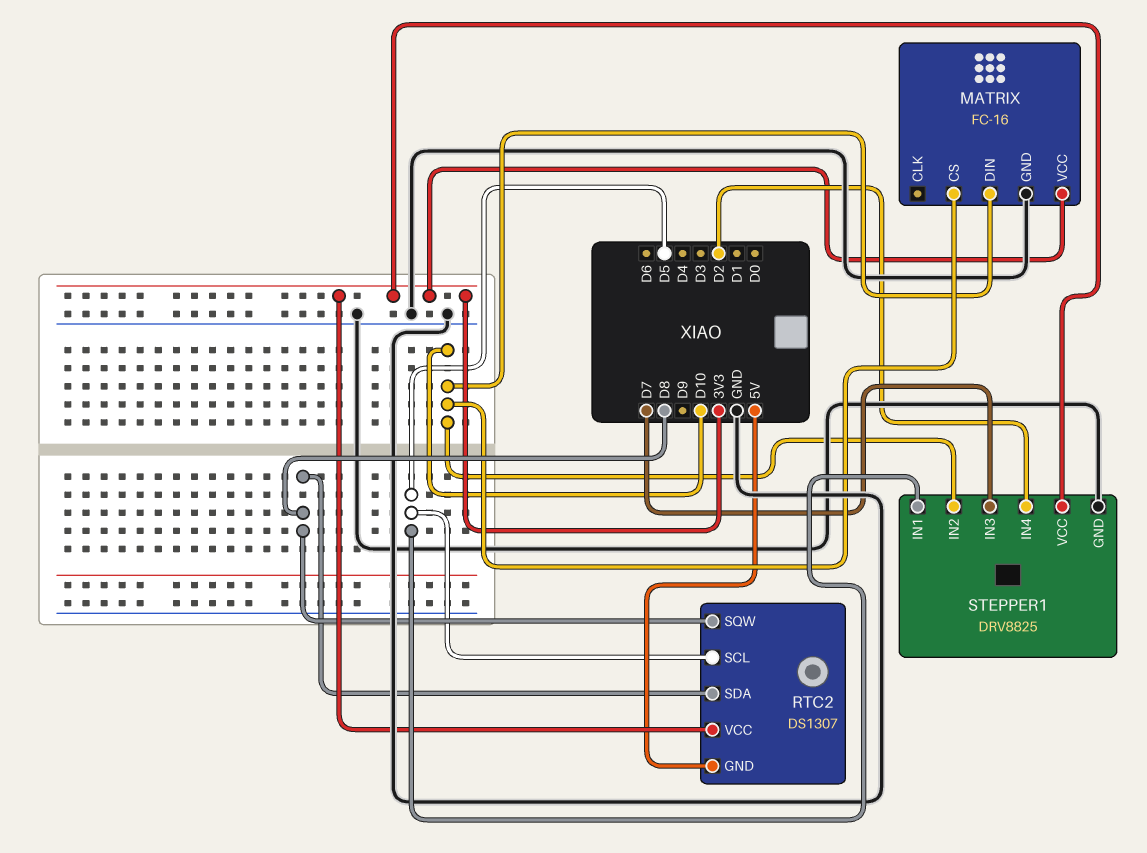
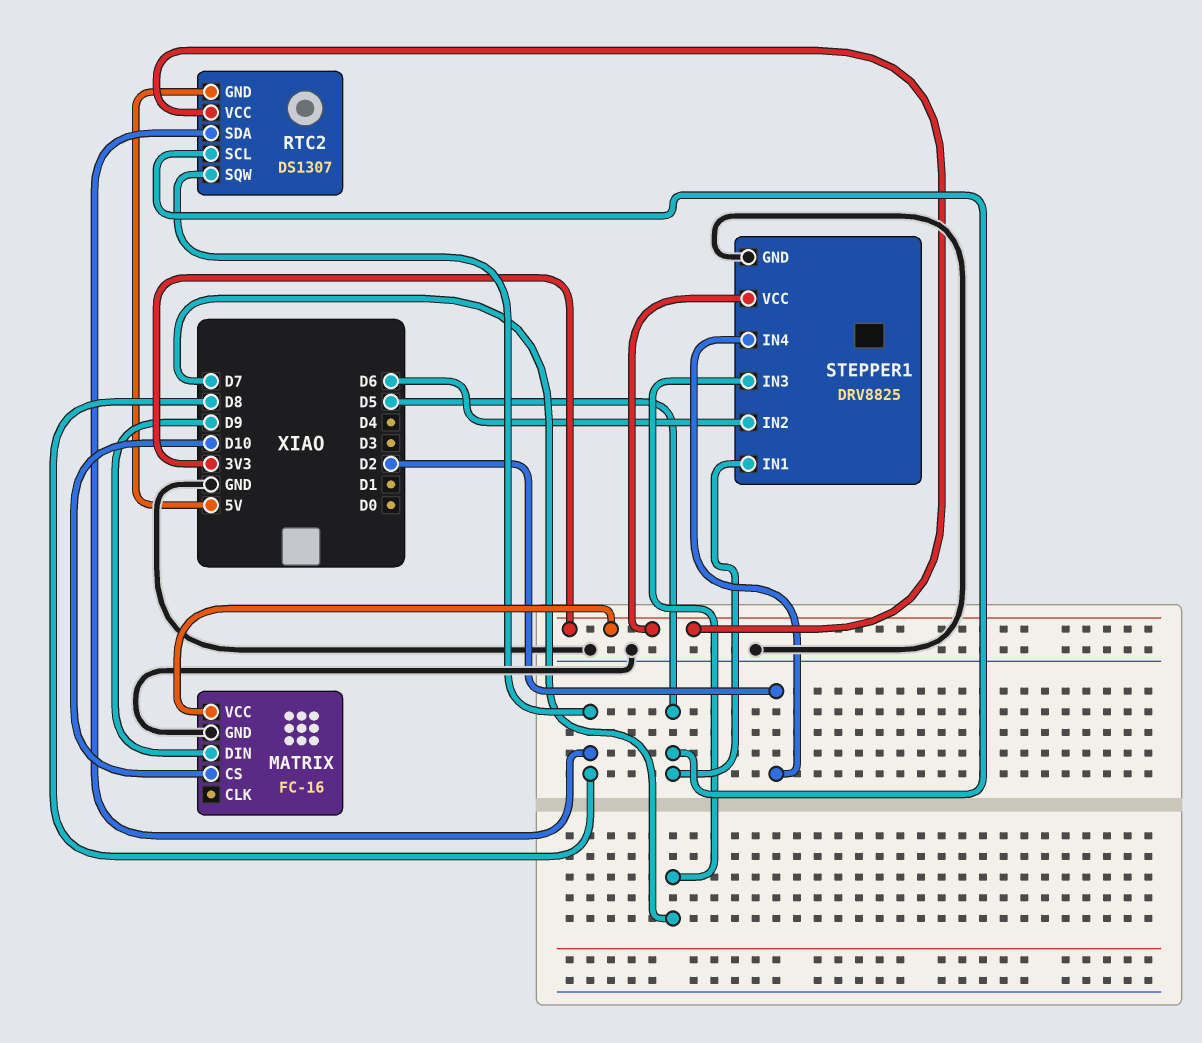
MATRIX pin DIN: D10 -> D9
STEPPER1 pin IN2: D10 -> D6

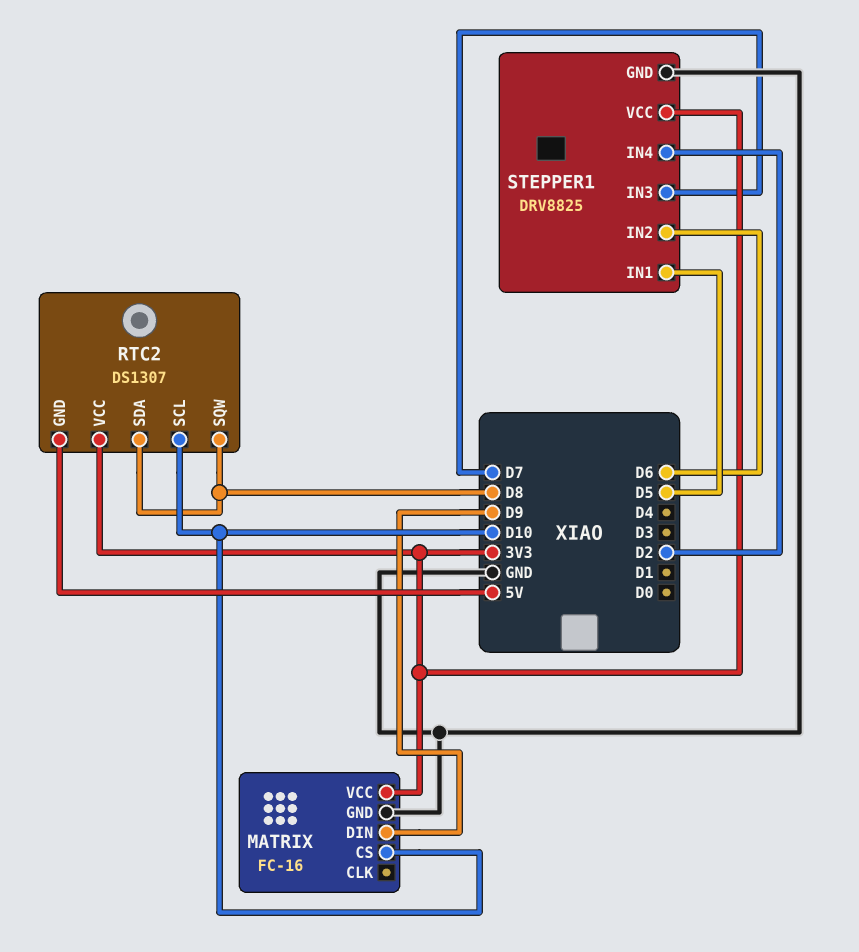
RTC2 pin SCL: D5 -> D10

